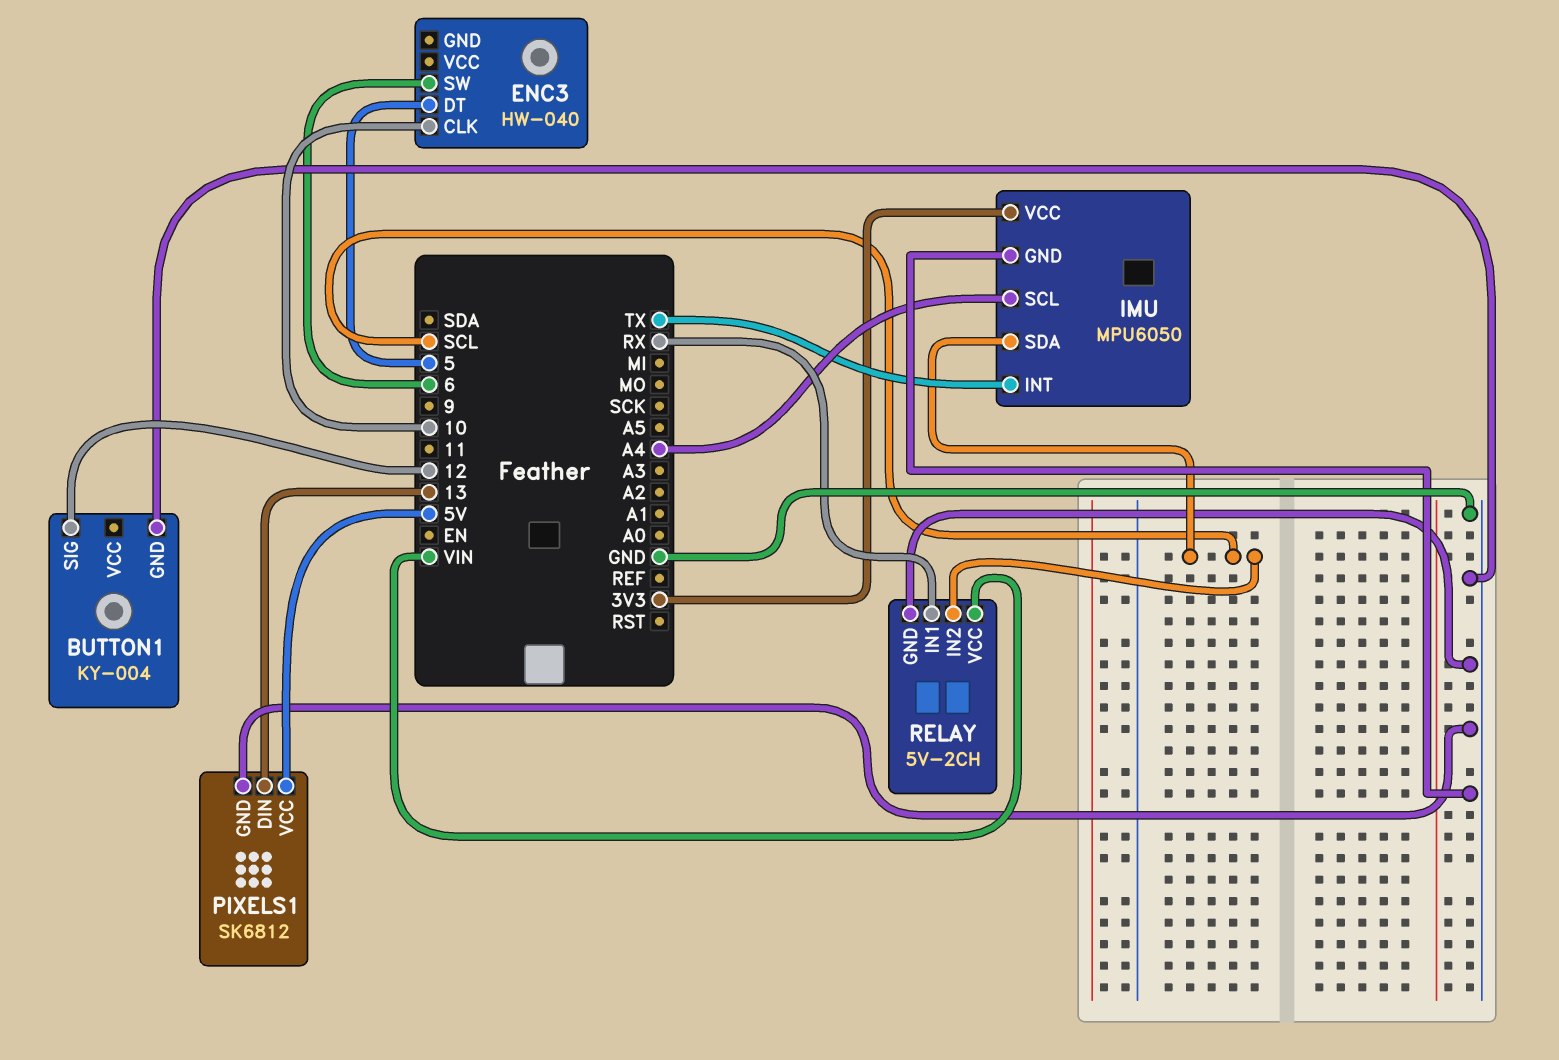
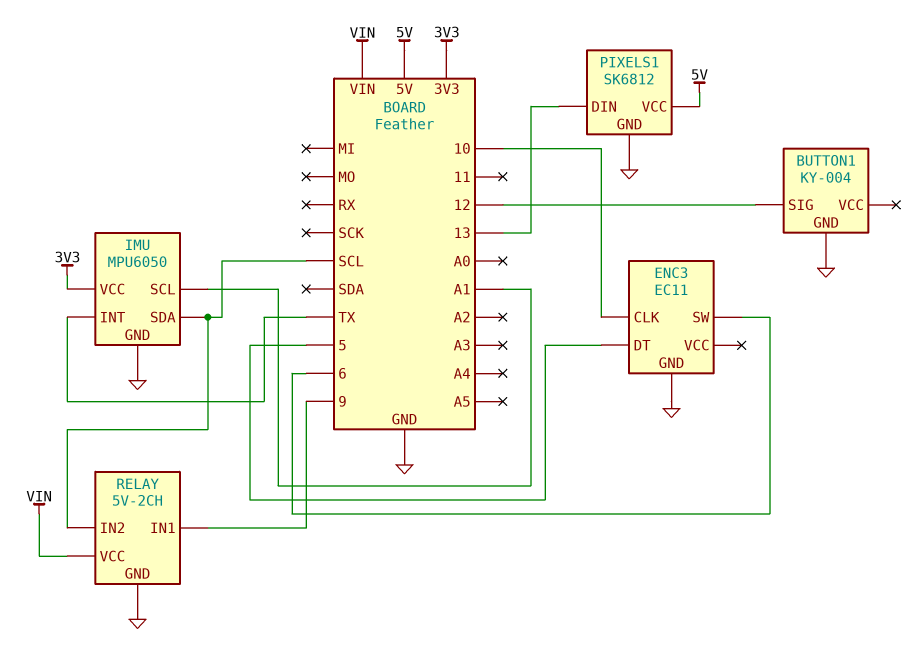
ENC3: HW-040 -> EC11
ENC3 pin GND: none -> GND
IMU pin SCL: A4 -> A1
RELAY pin IN1: RX -> 9

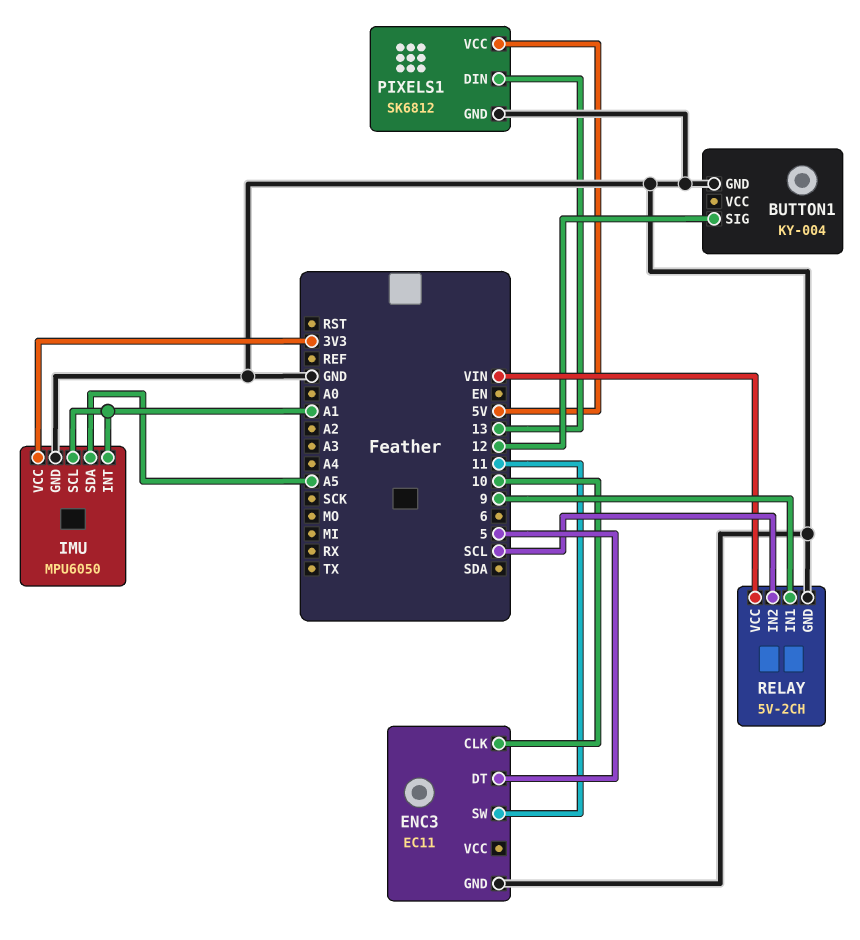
ENC3 pin SW: 6 -> 11
IMU pin INT: TX -> A1
IMU pin SDA: SCL -> A5

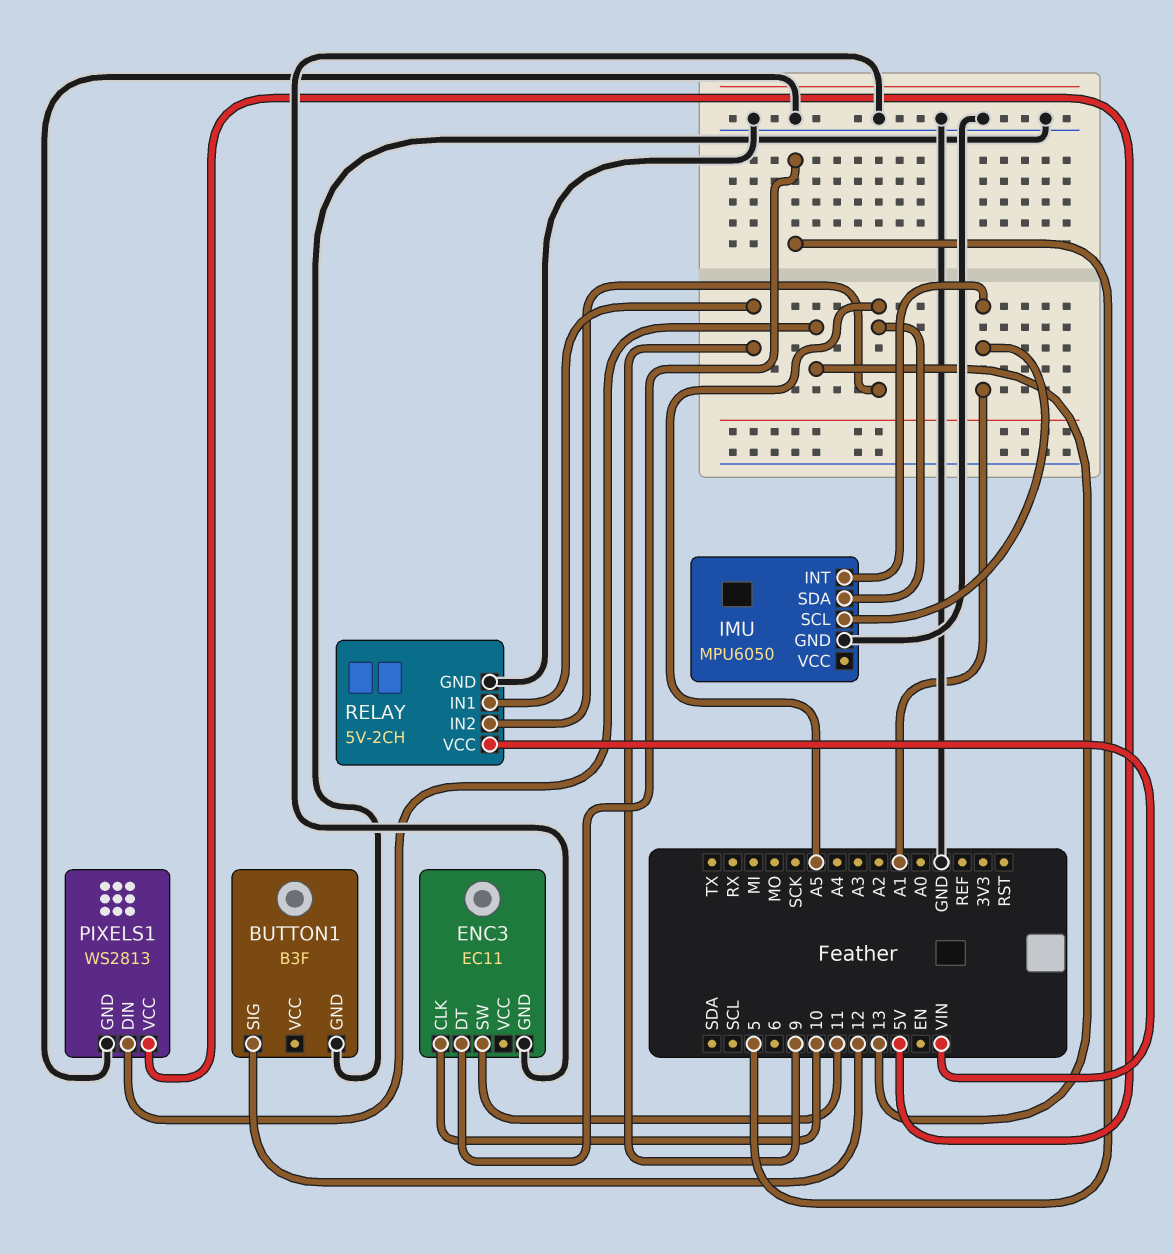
BUTTON1: KY-004 -> B3F
IMU pin VCC: 3V3 -> none
PIXELS1: SK6812 -> WS2813
RELAY pin IN2: SCL -> A5

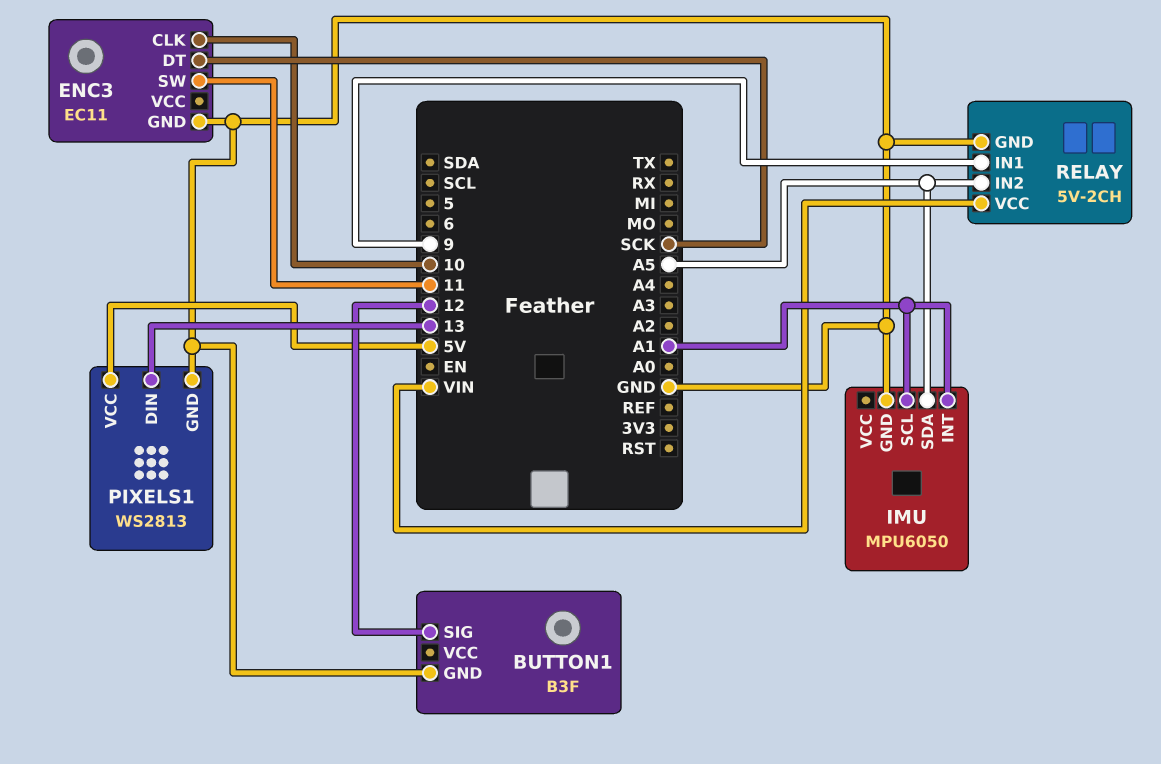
ENC3 pin DT: 5 -> SCK

